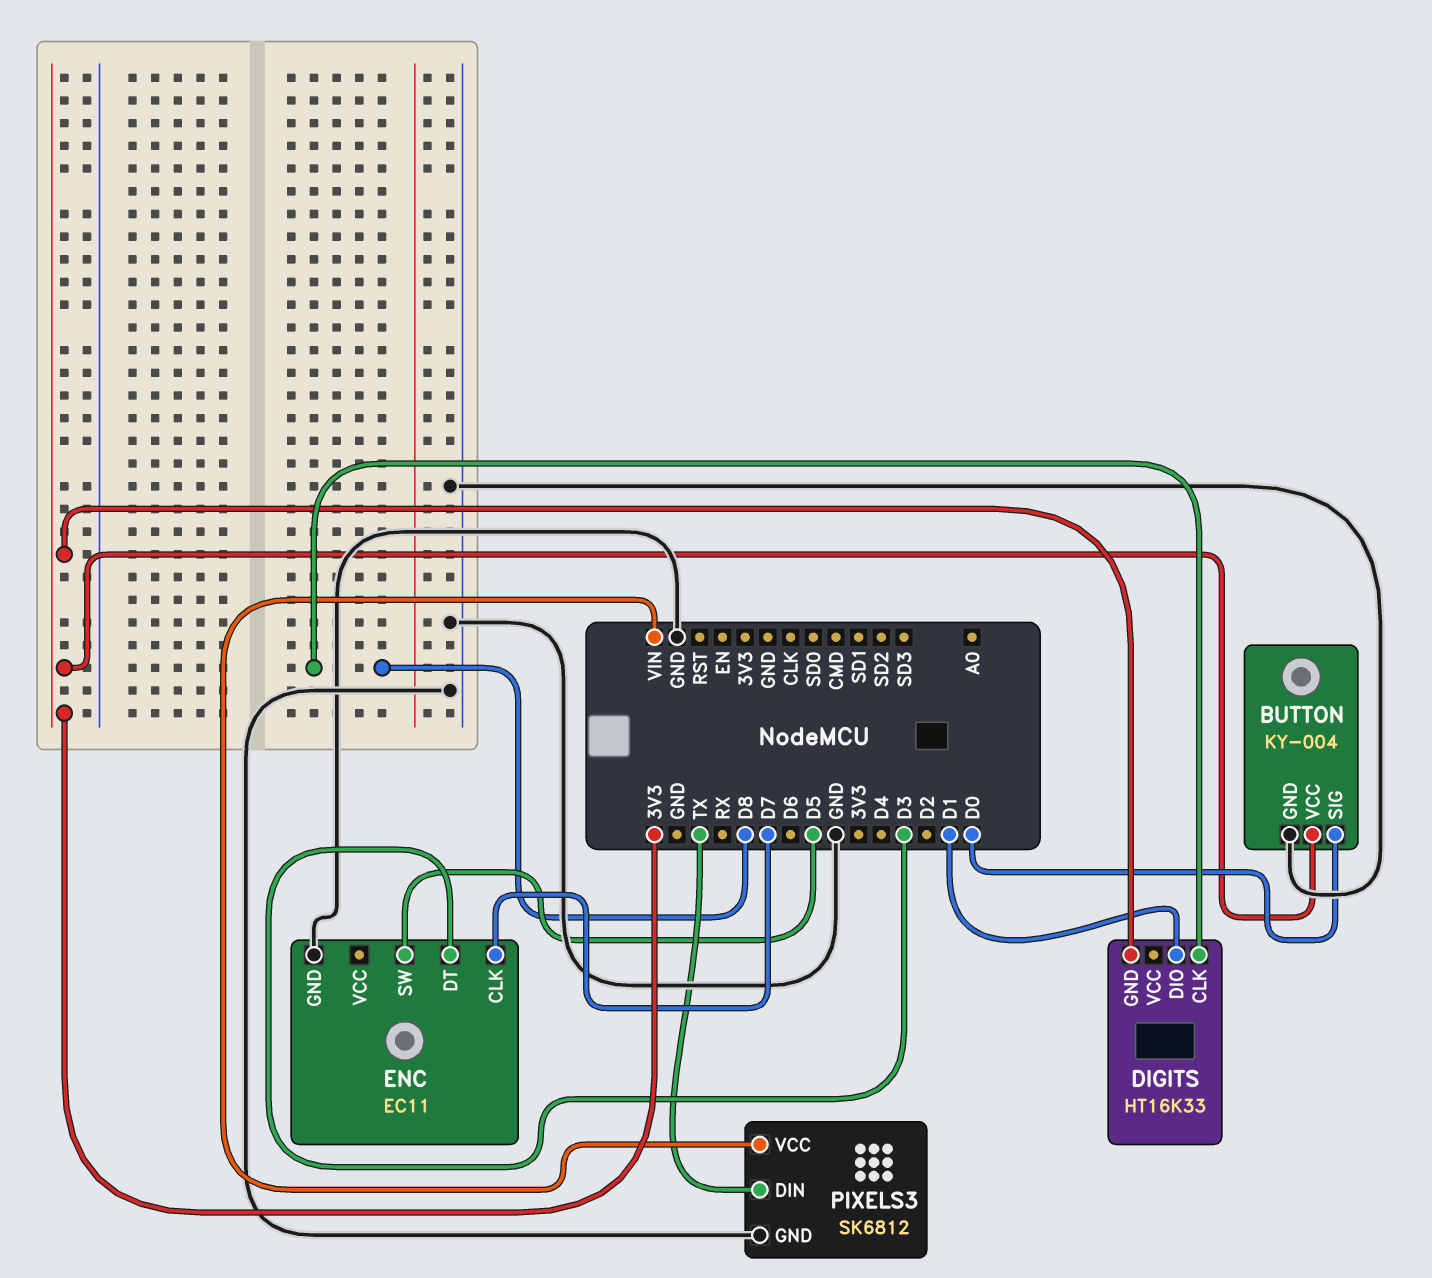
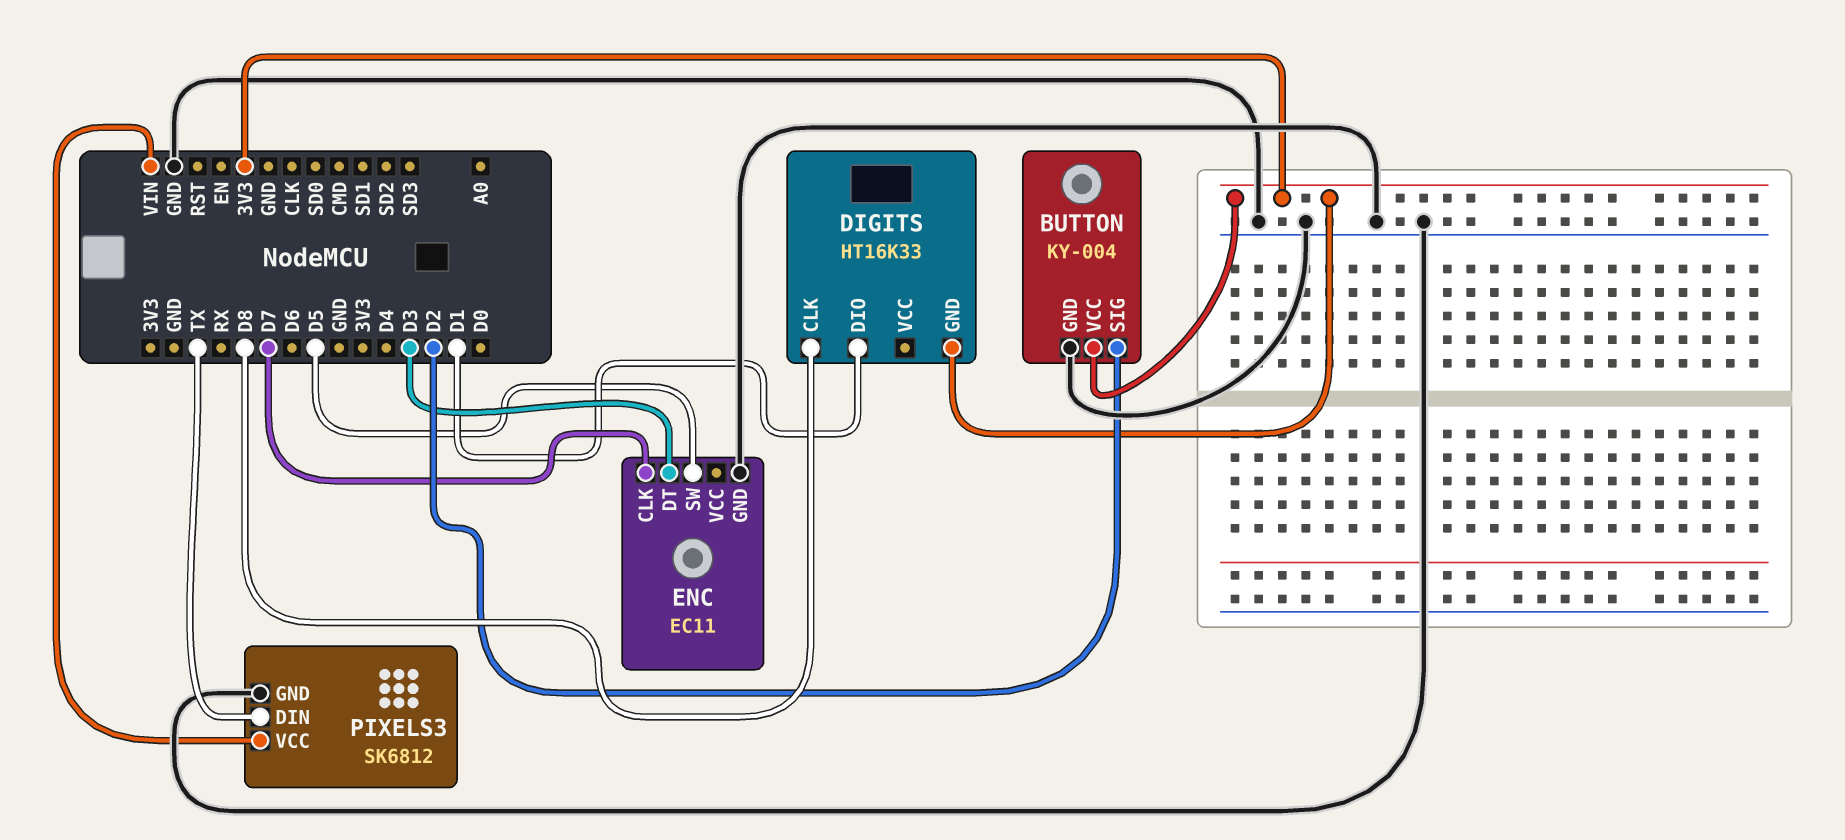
BUTTON pin SIG: D0 -> D2

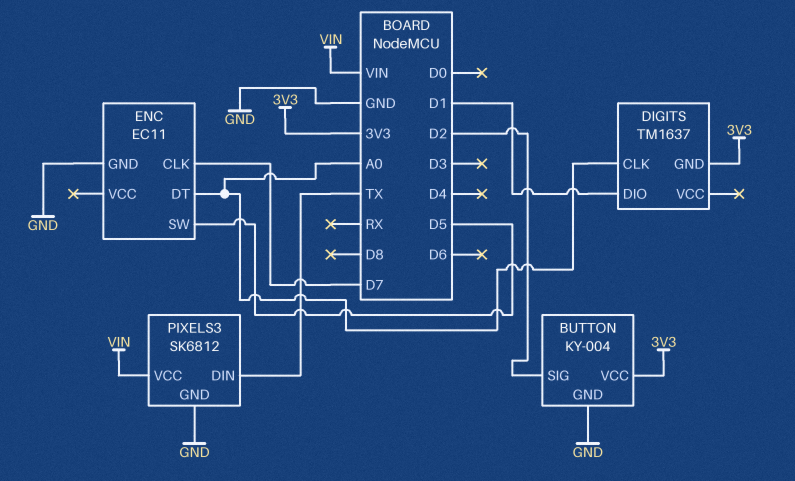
DIGITS: HT16K33 -> TM1637
DIGITS pin CLK: D8 -> A0
ENC pin DT: D3 -> A0

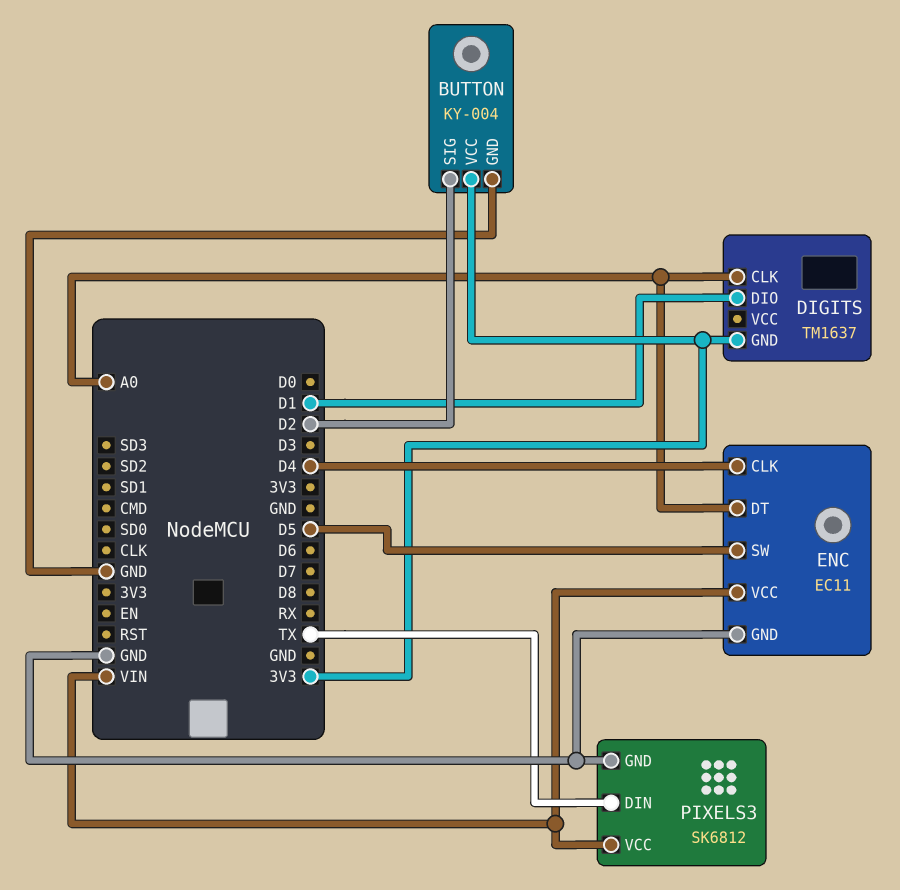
ENC pin CLK: D7 -> D4
ENC pin VCC: none -> VIN

